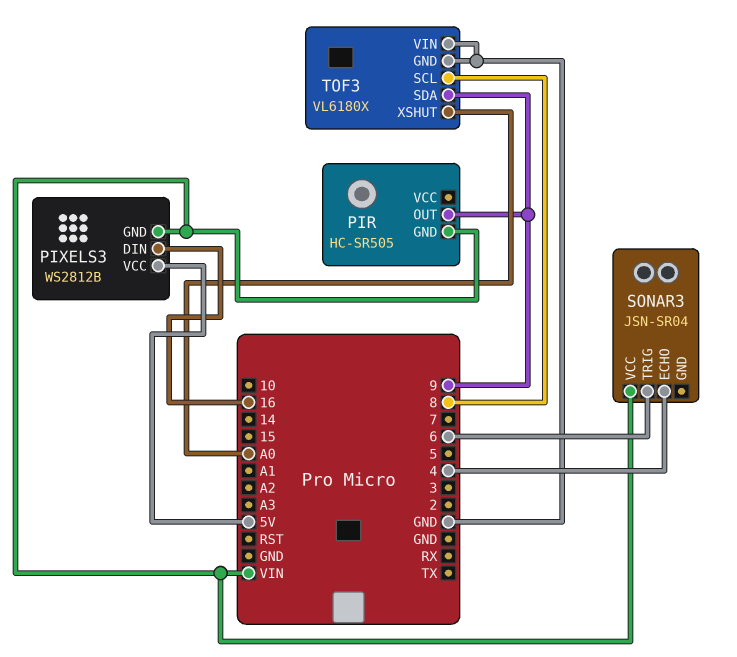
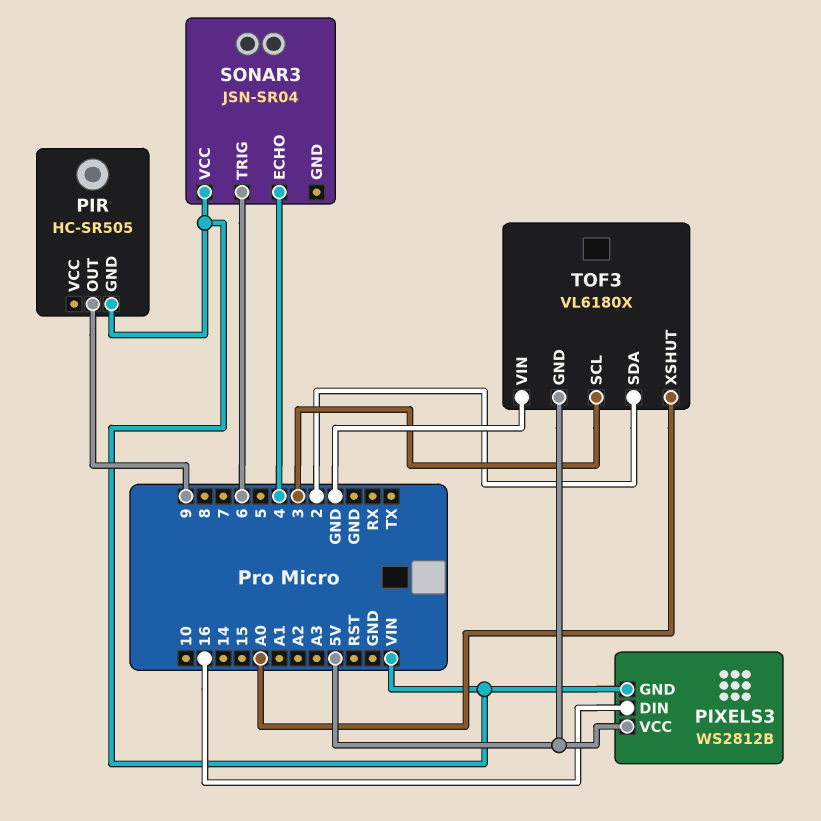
TOF3 pin GND: GND -> 5V
TOF3 pin SCL: 8 -> 3
TOF3 pin SDA: 9 -> 2

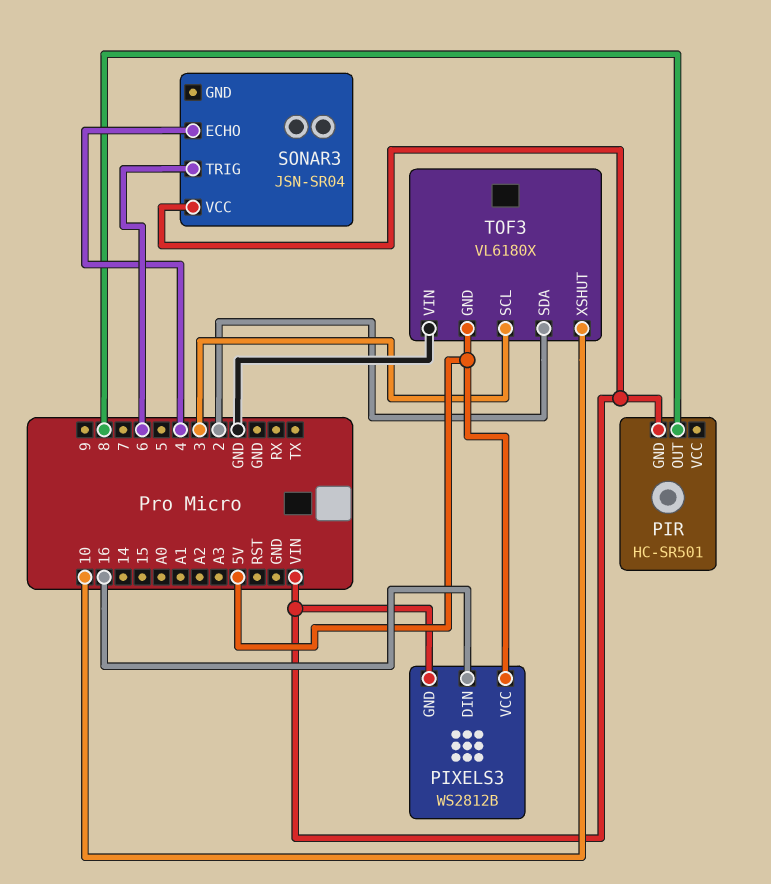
PIR: HC-SR505 -> HC-SR501
PIR pin OUT: 9 -> 8
TOF3 pin XSHUT: A0 -> 10

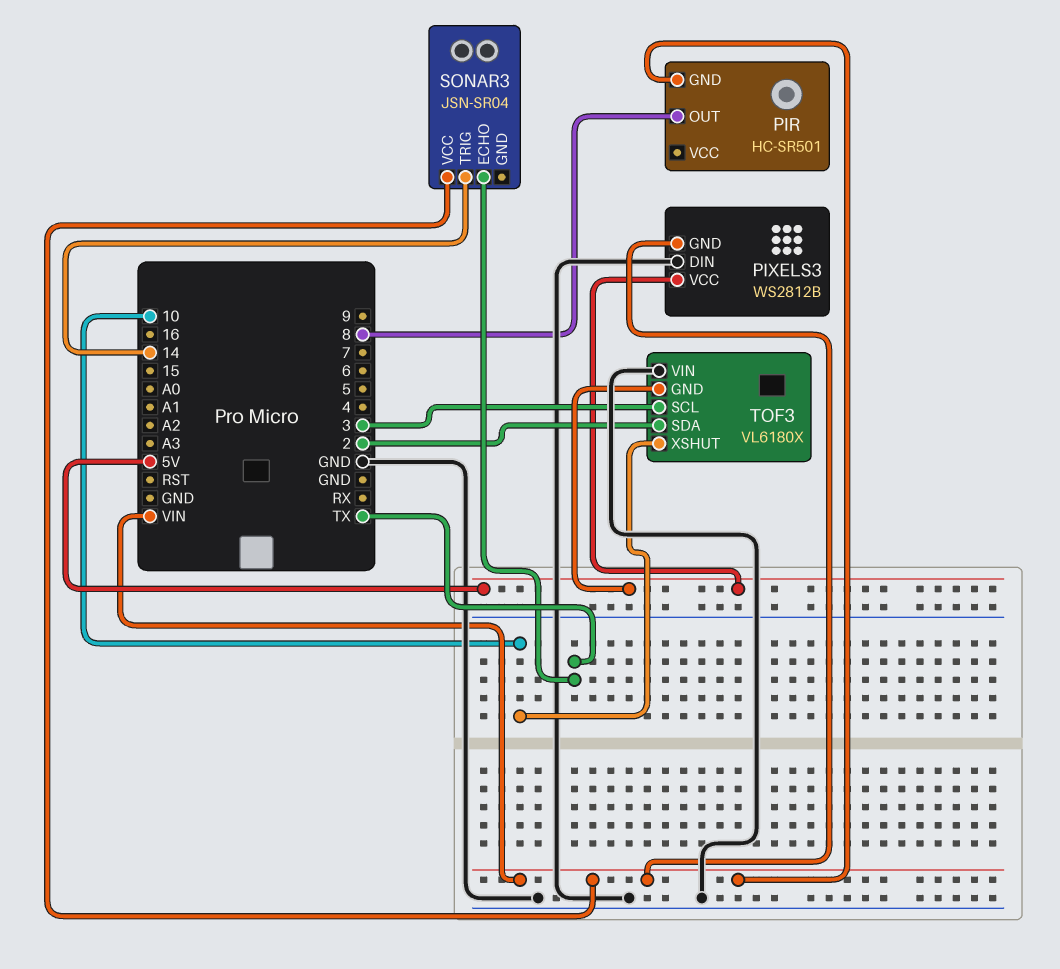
PIXELS3 pin DIN: 16 -> GND
SONAR3 pin ECHO: 4 -> TX
SONAR3 pin TRIG: 6 -> 14

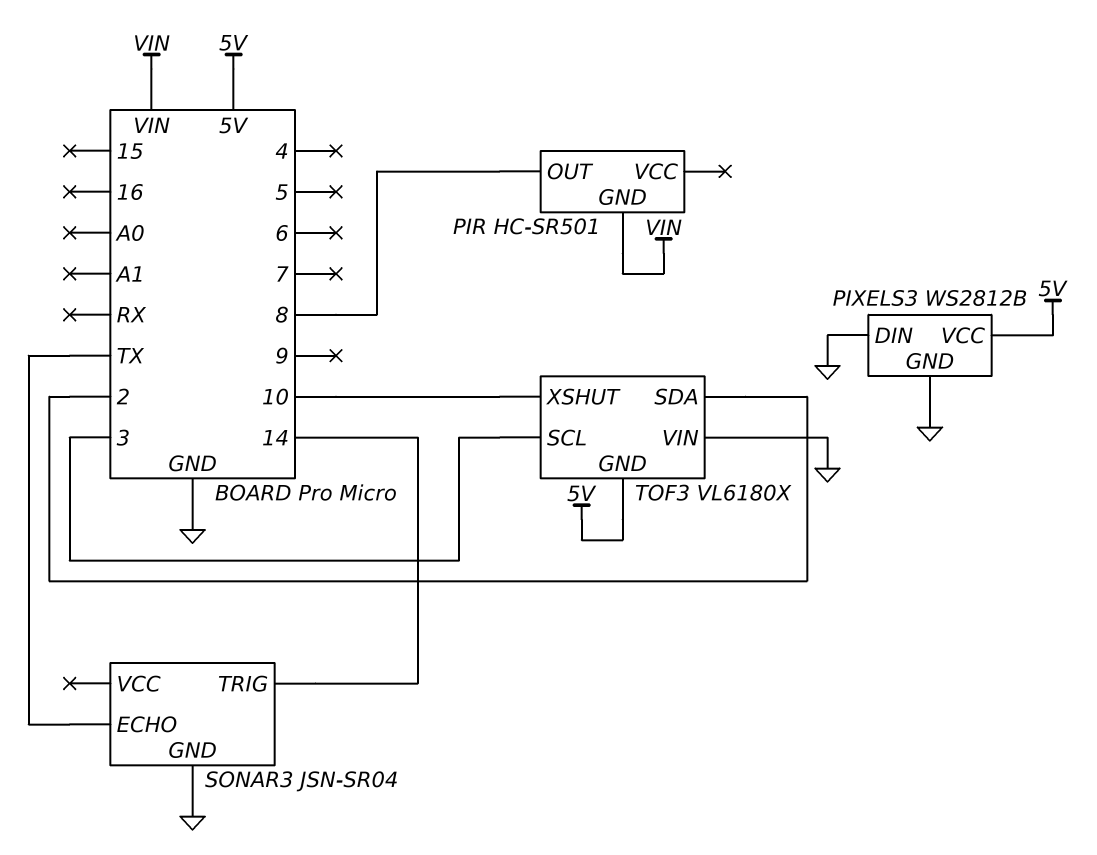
PIXELS3 pin GND: VIN -> GND
SONAR3 pin GND: none -> GND
SONAR3 pin VCC: VIN -> none

